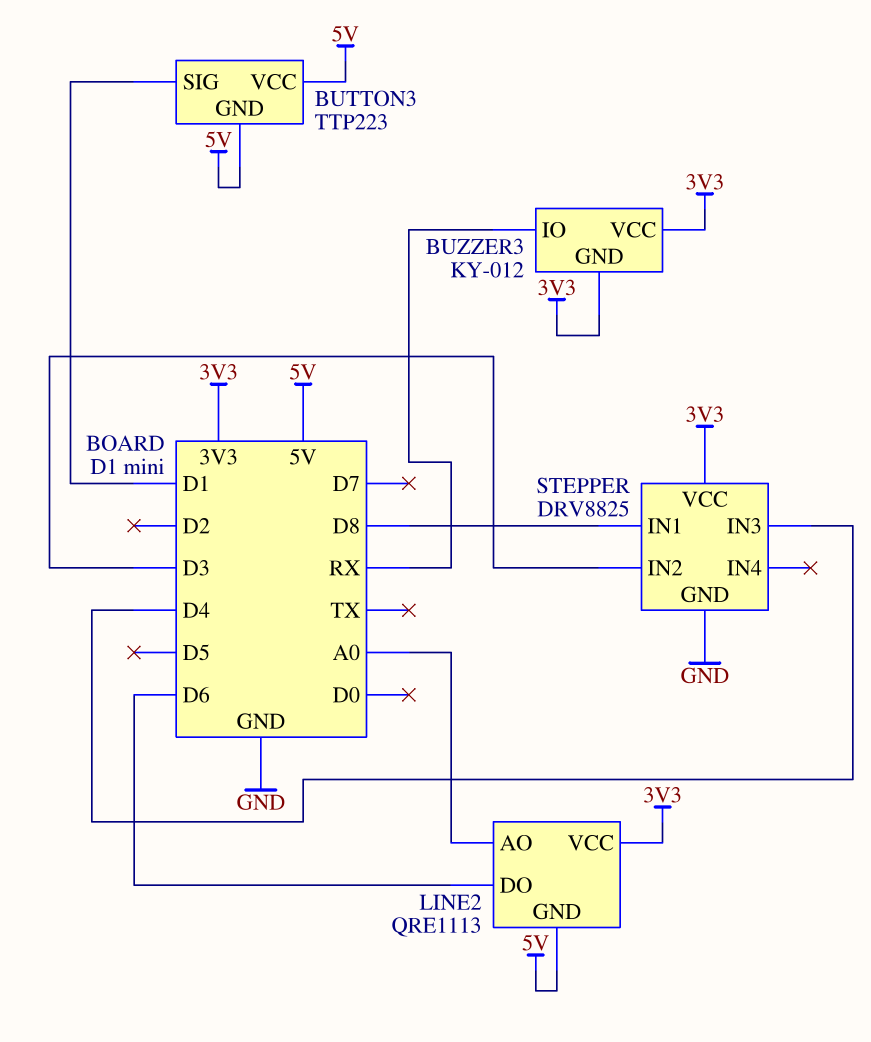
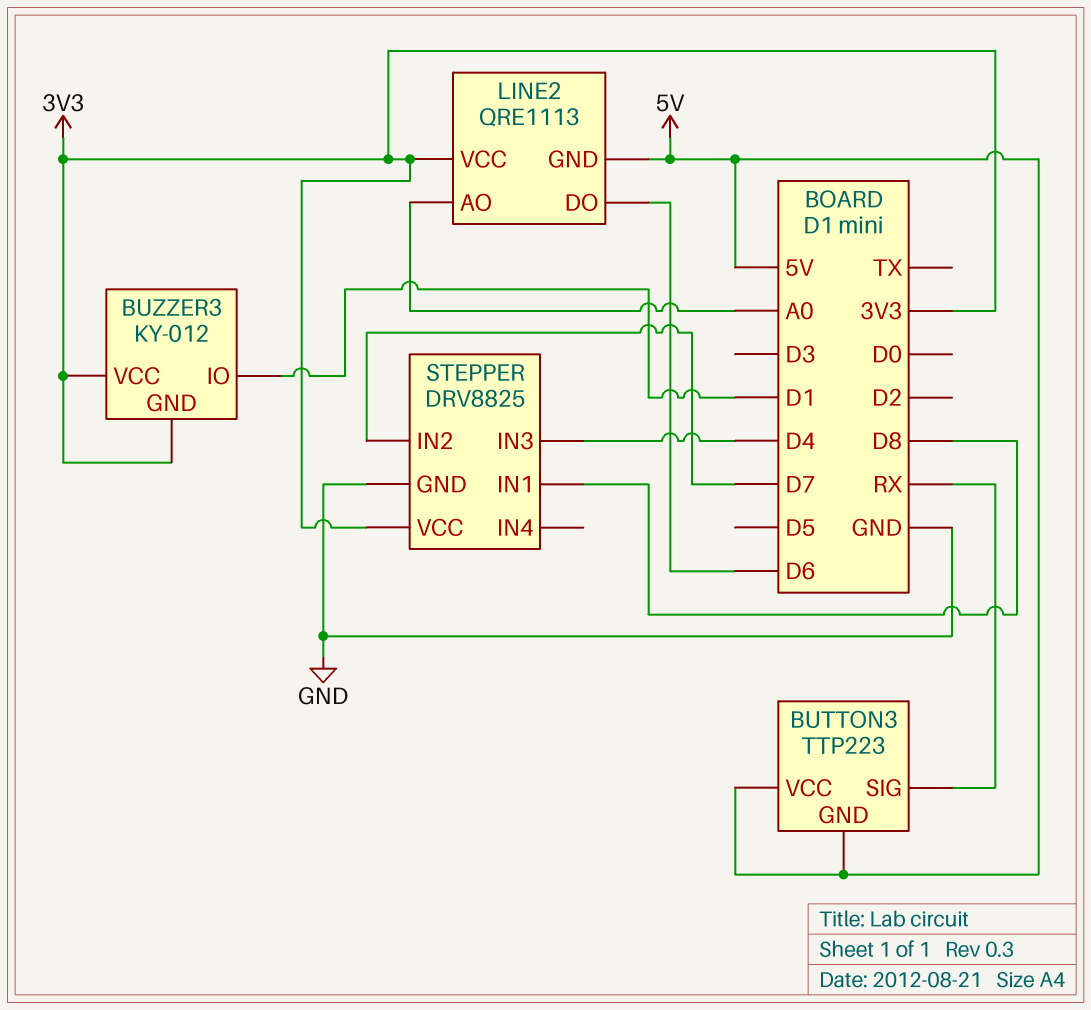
BUTTON3 pin SIG: D1 -> RX
BUZZER3 pin IO: RX -> D1
STEPPER pin IN2: D3 -> D7

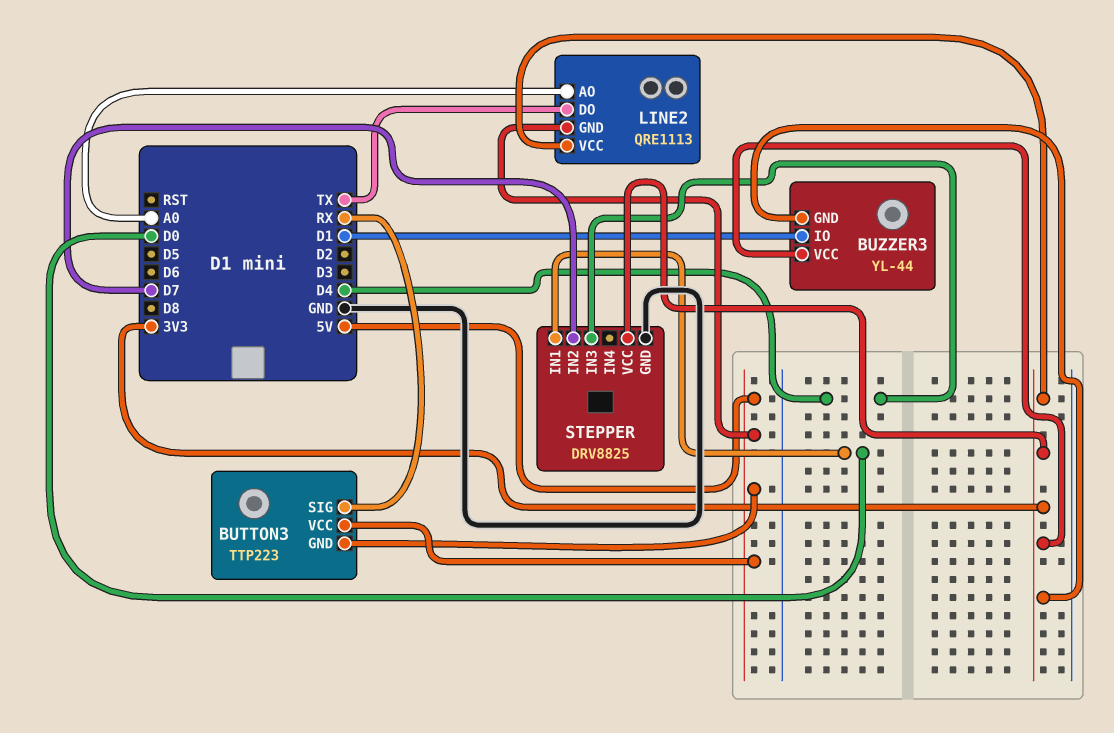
BUZZER3: KY-012 -> YL-44
LINE2 pin DO: D6 -> TX
STEPPER pin IN1: D8 -> D0

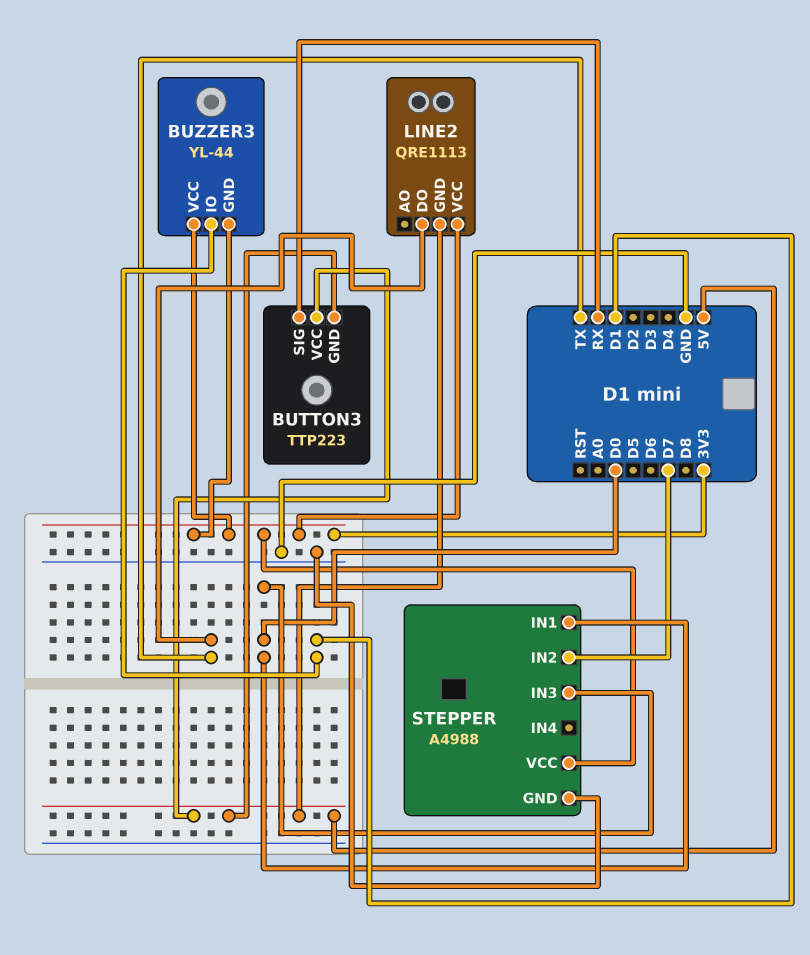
LINE2 pin AO: A0 -> none
STEPPER: DRV8825 -> A4988
STEPPER pin IN3: D4 -> D0

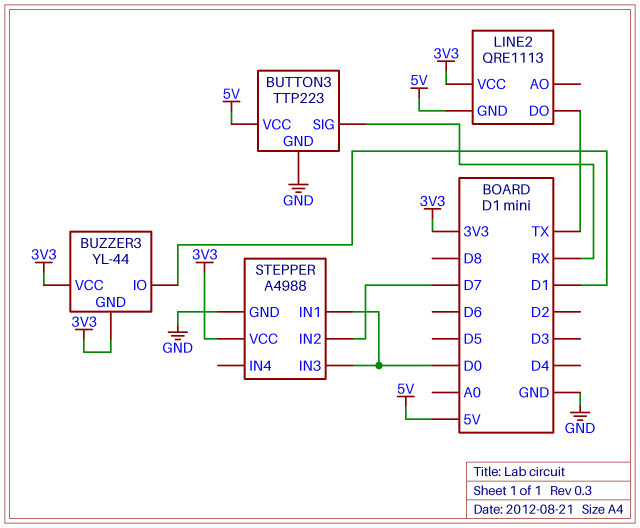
BUTTON3 pin GND: 5V -> GND

